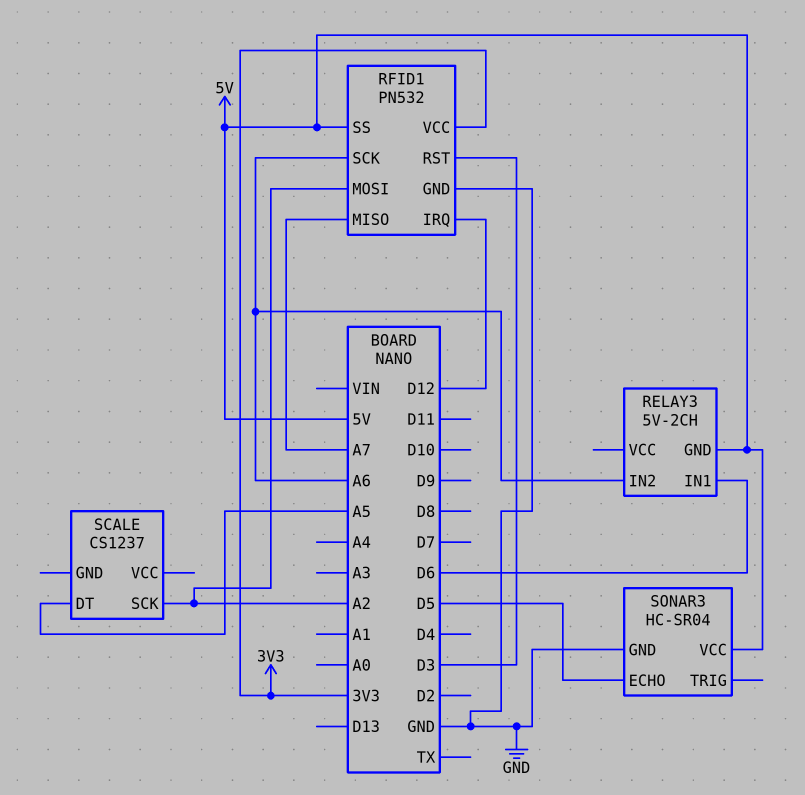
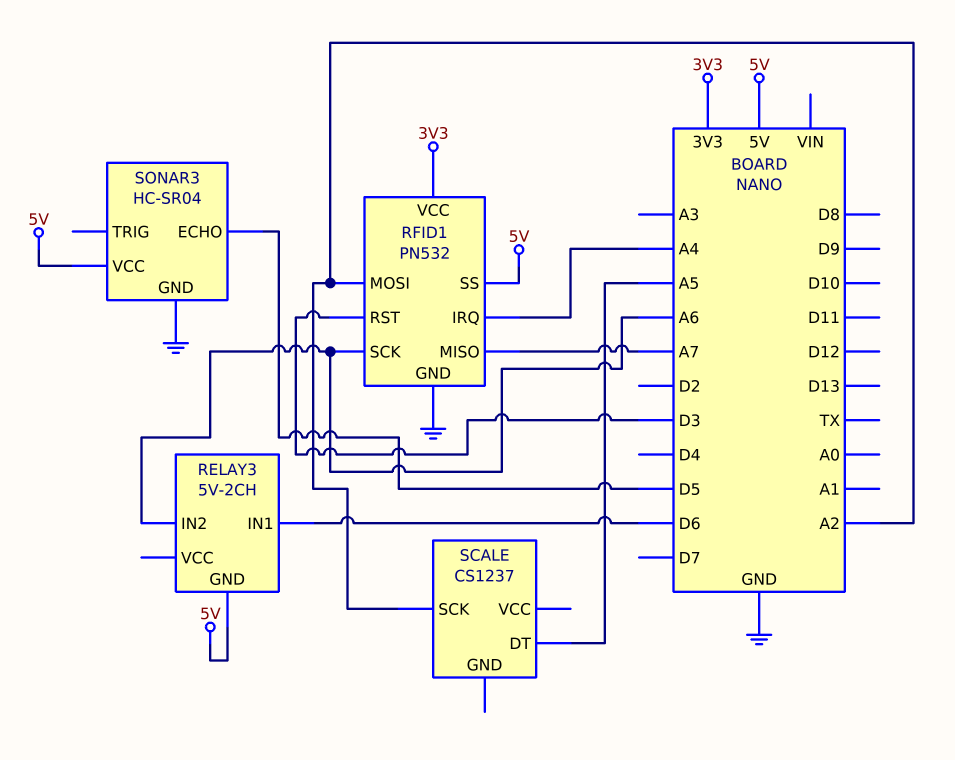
RFID1 pin IRQ: D12 -> A4

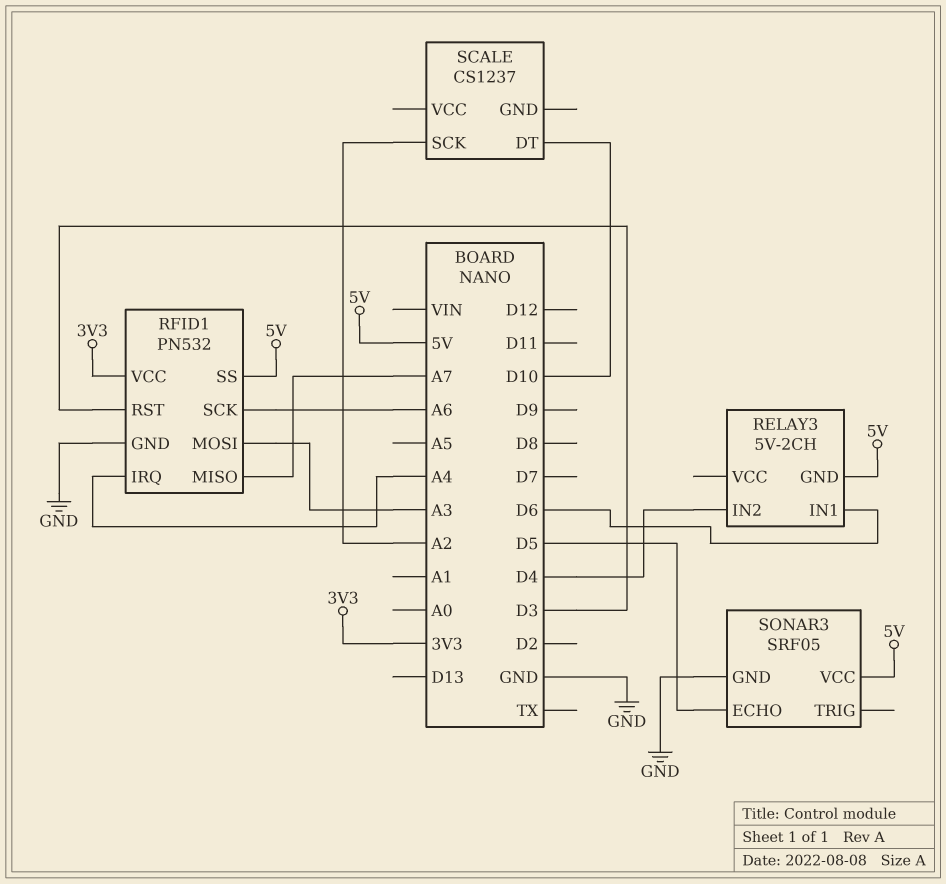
RELAY3 pin IN2: A6 -> D4
RFID1 pin MOSI: A2 -> A3
SCALE pin DT: A5 -> D10
SONAR3: HC-SR04 -> SRF05

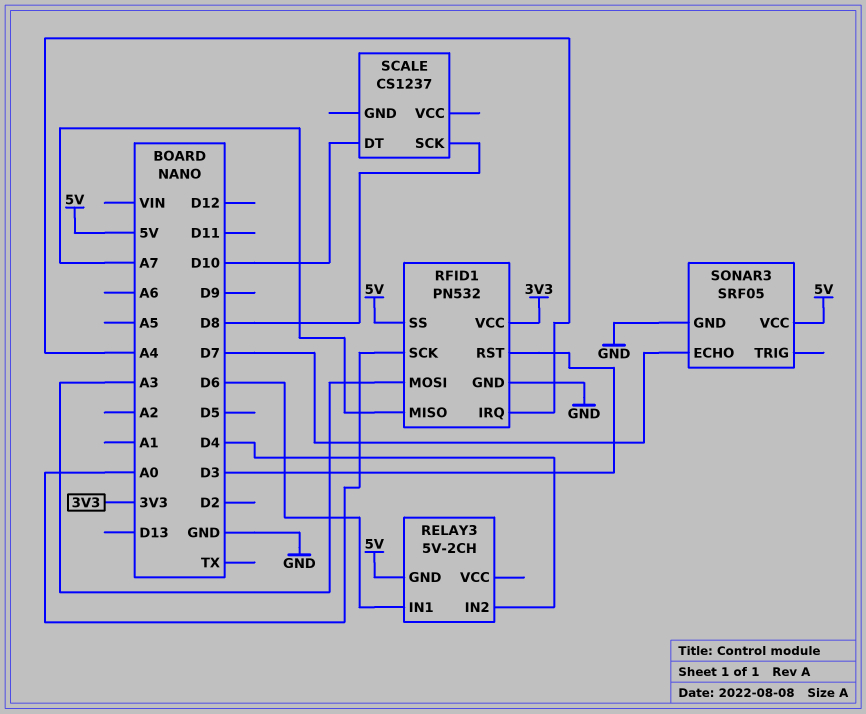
RFID1 pin SCK: A6 -> A0
SCALE pin SCK: A2 -> D8
SONAR3 pin ECHO: D5 -> D7

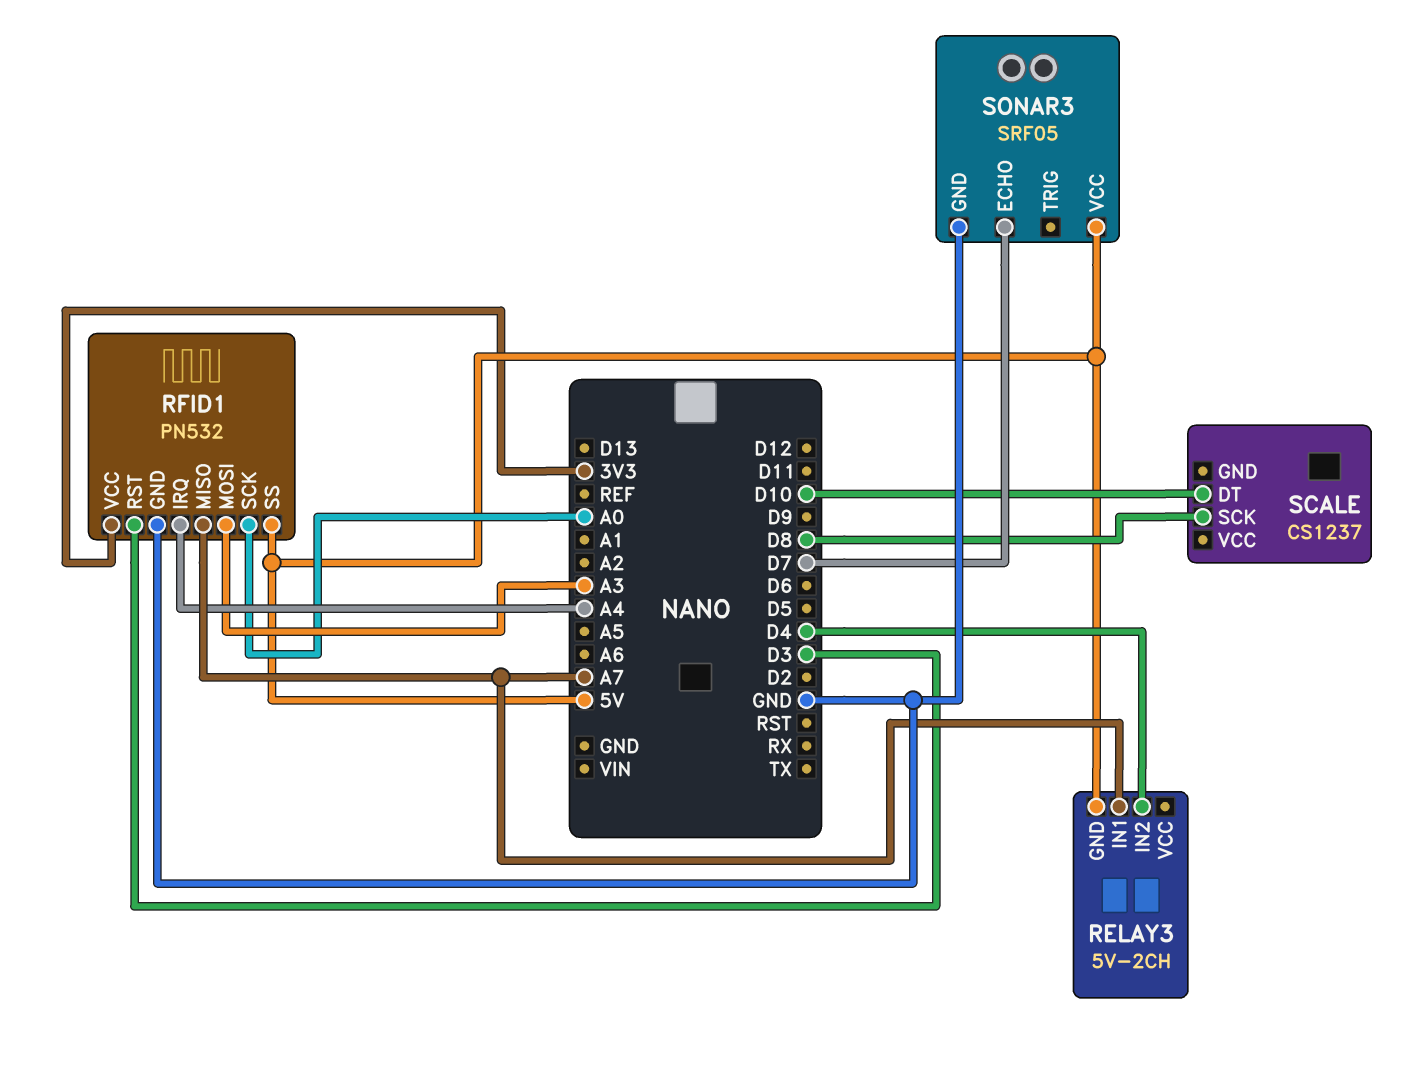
RELAY3 pin IN1: D6 -> A7

